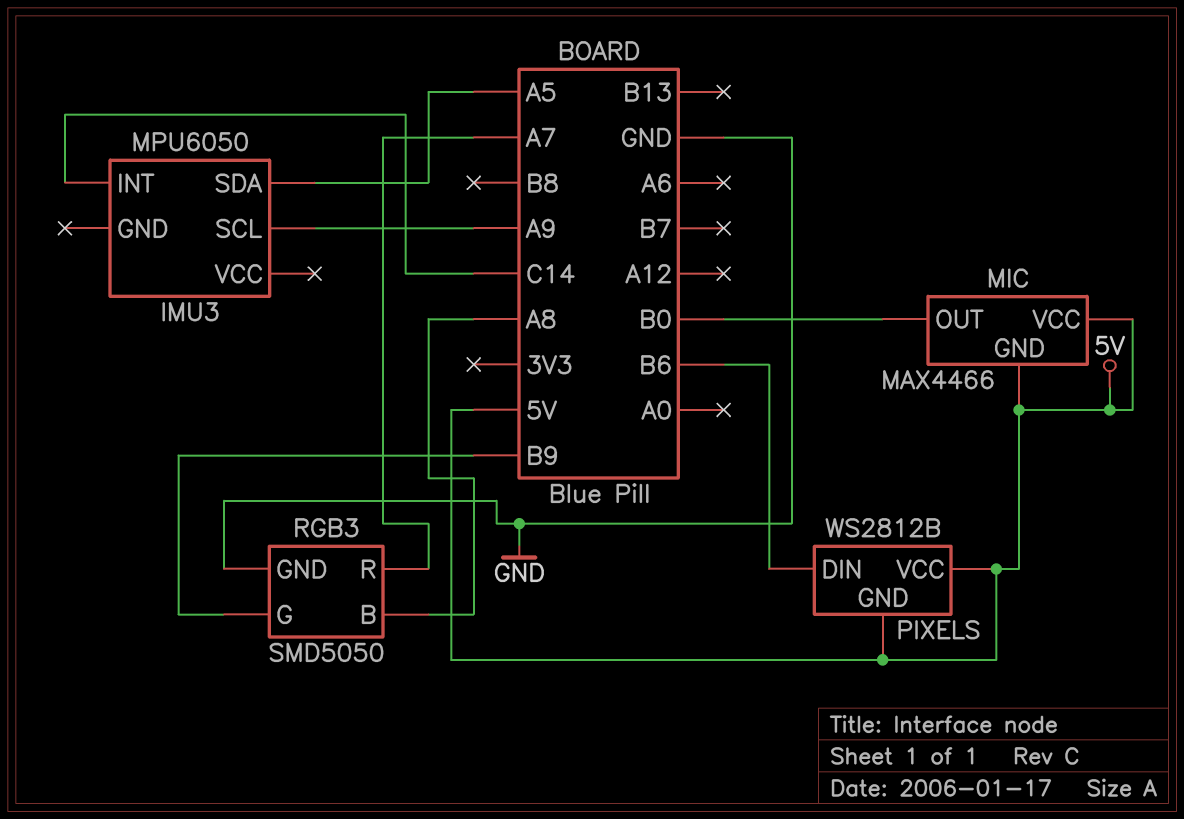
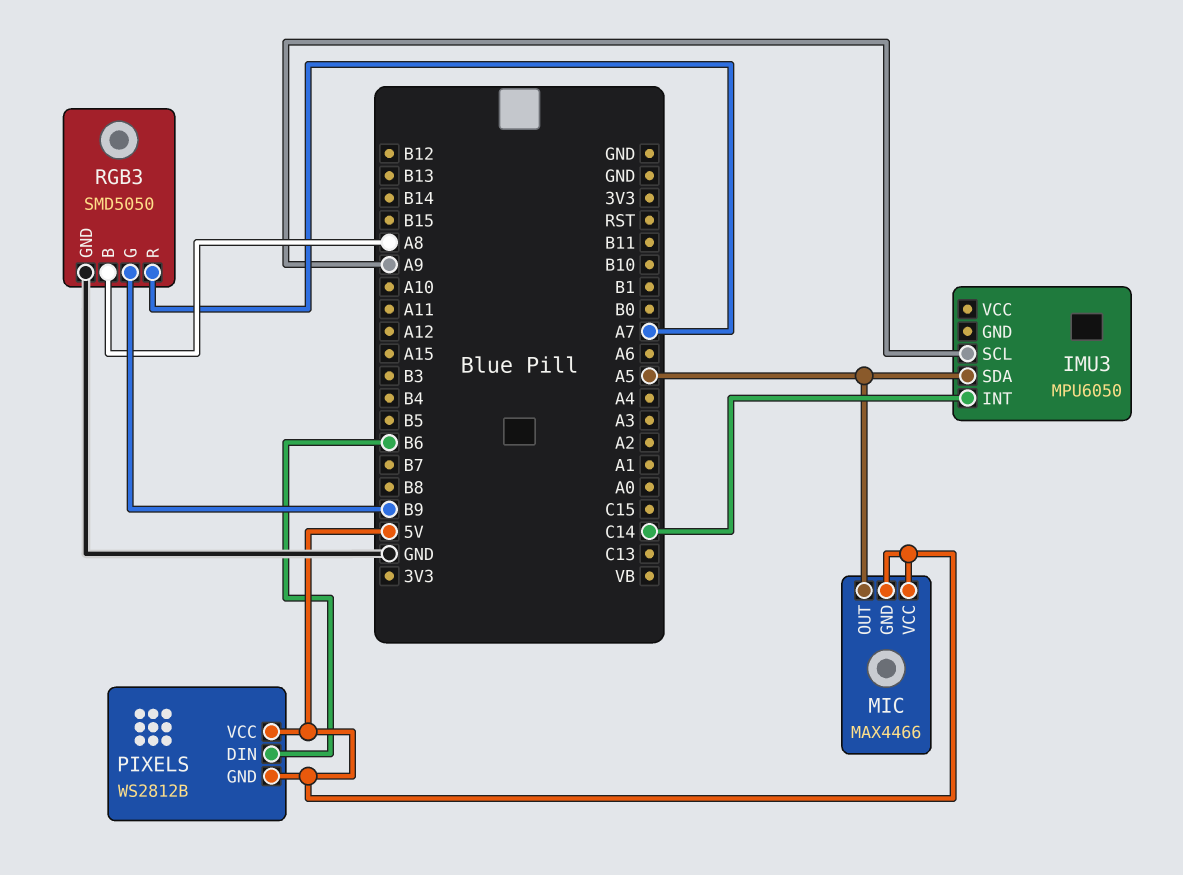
MIC pin OUT: B0 -> A5

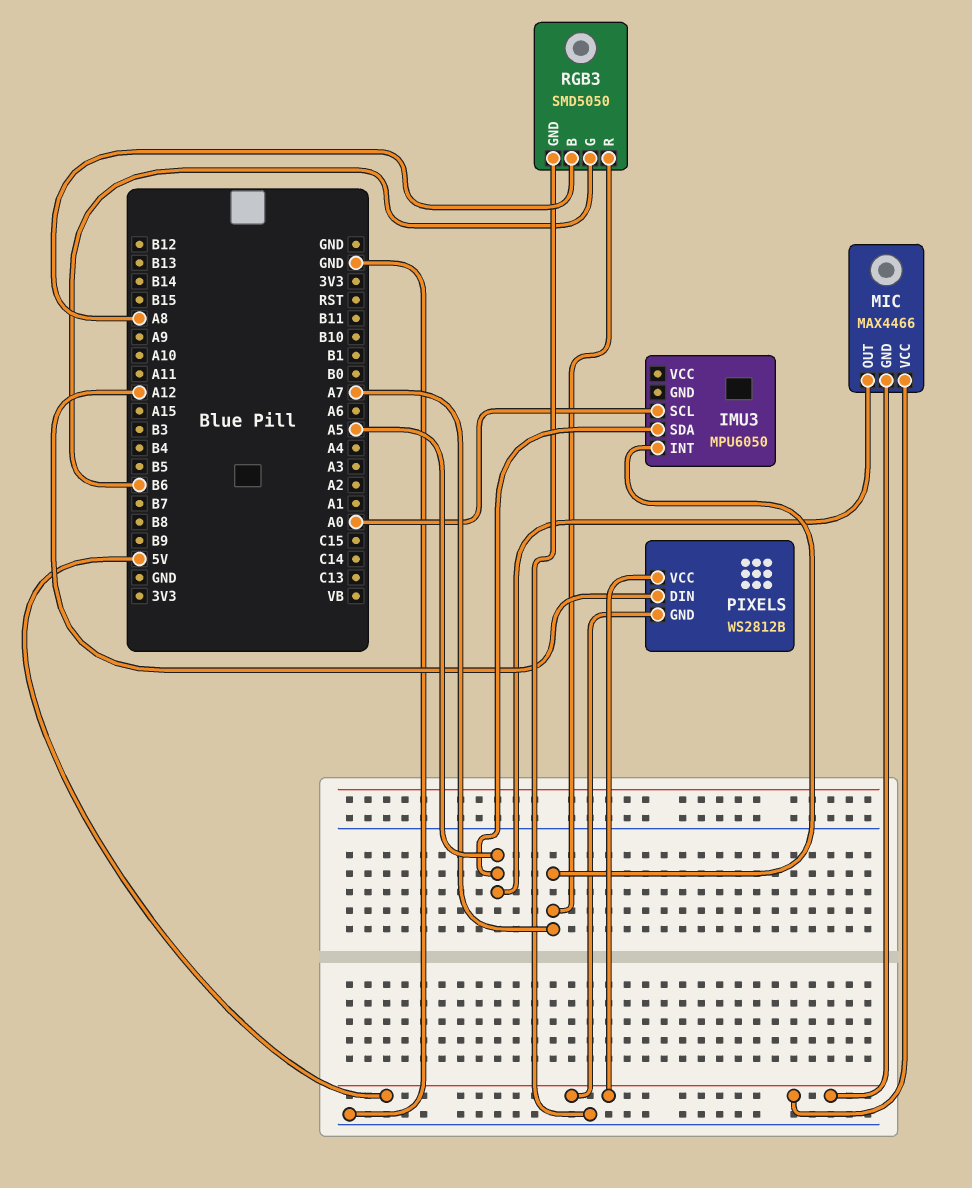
IMU3 pin INT: C14 -> A7
IMU3 pin SCL: A9 -> A0
PIXELS pin DIN: B6 -> A12
RGB3 pin G: B9 -> B6

